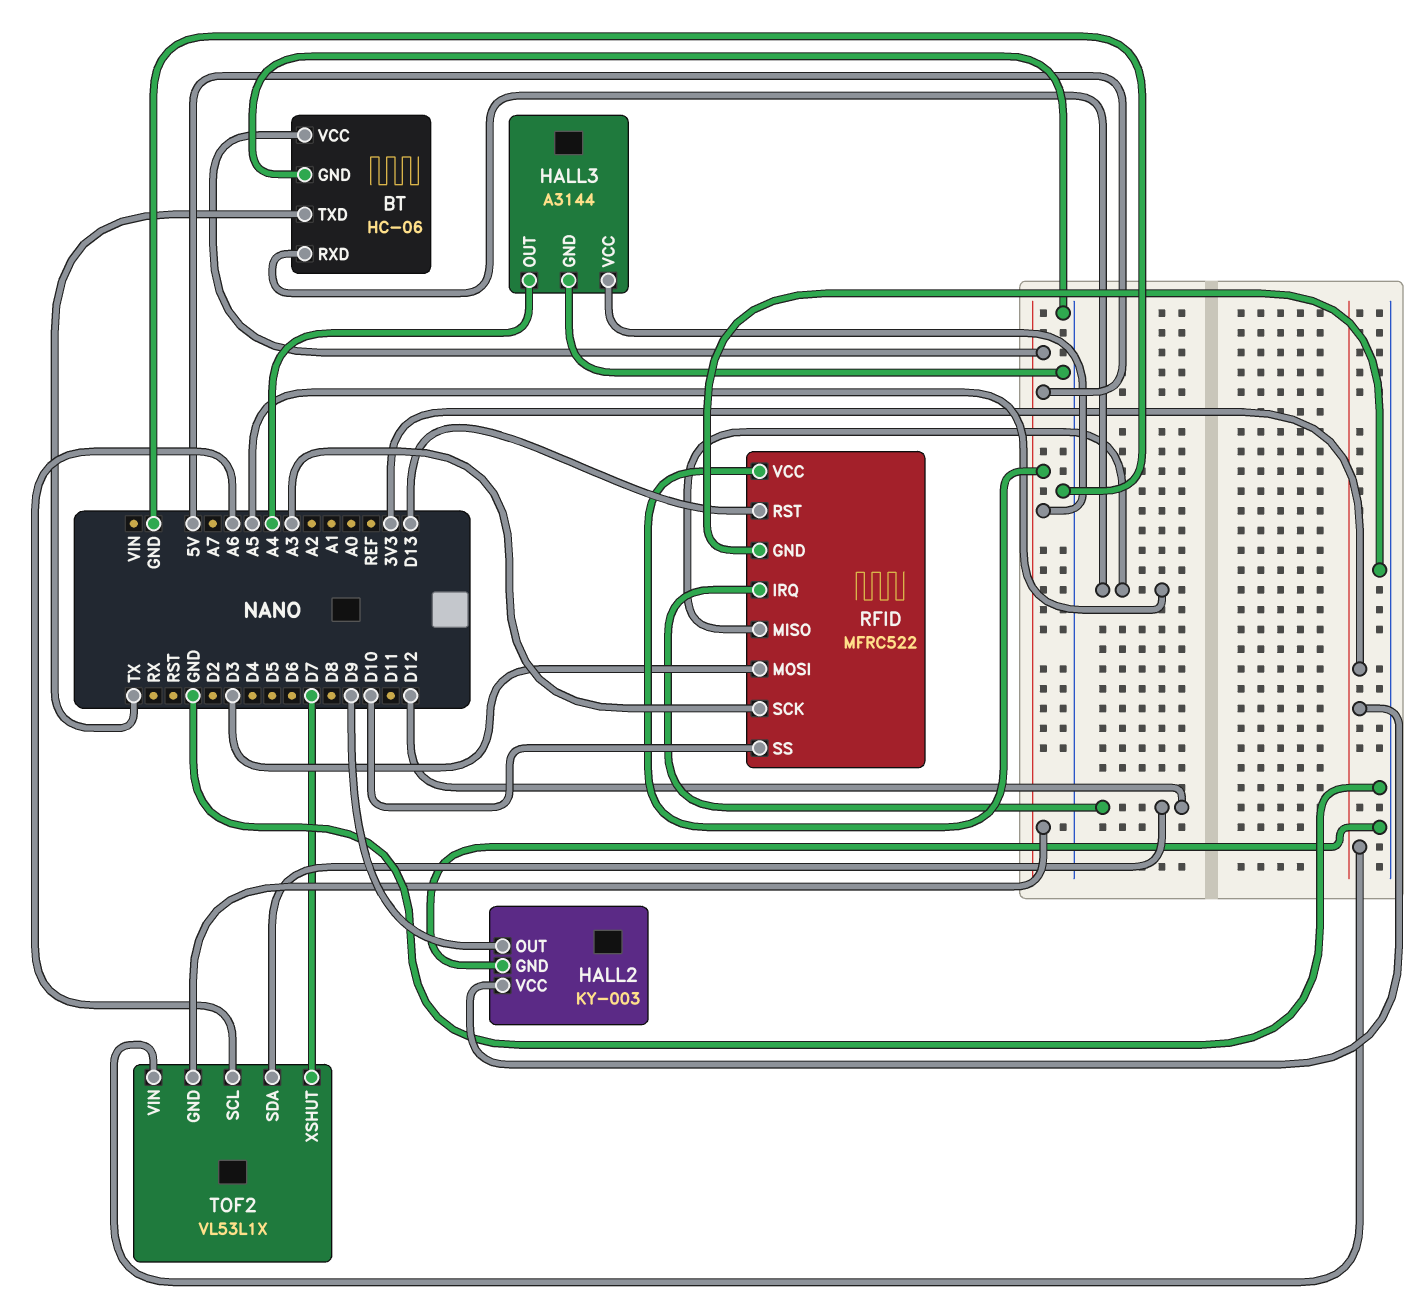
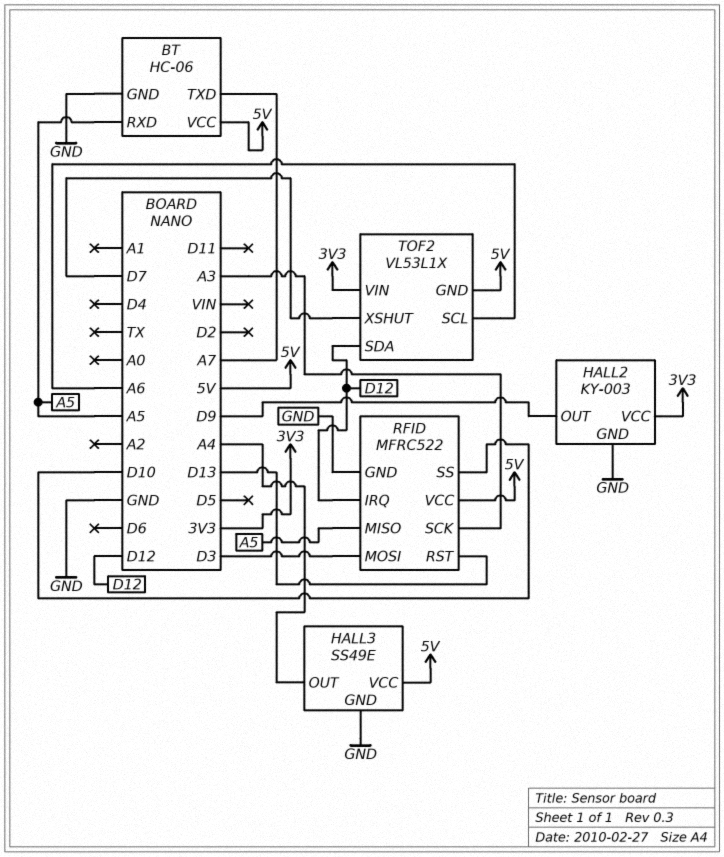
BT pin TXD: TX -> A7
HALL3: A3144 -> SS49E

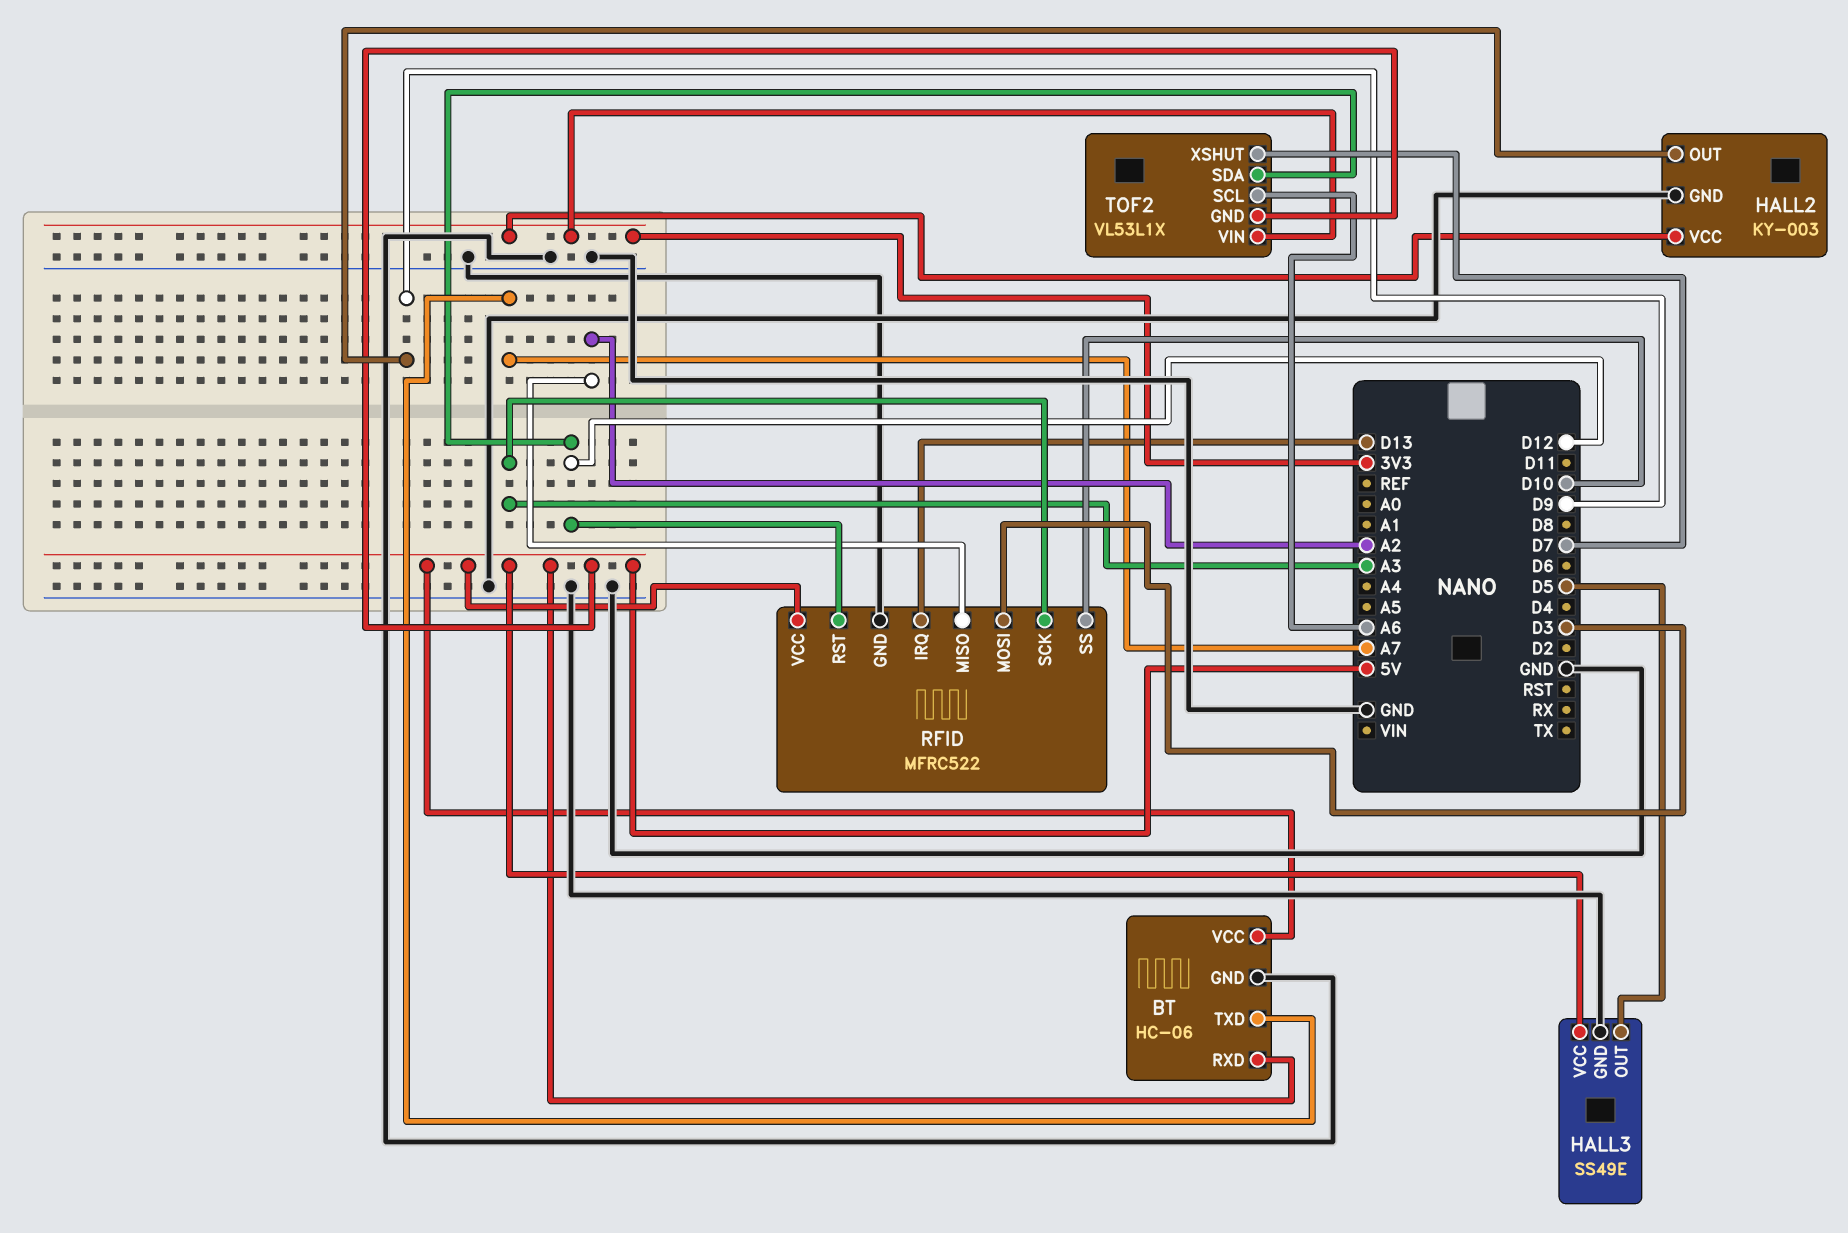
BT pin RXD: A5 -> 5V
HALL3 pin OUT: A4 -> D5
RFID pin IRQ: D12 -> D13
RFID pin MISO: A5 -> A2
RFID pin RST: D13 -> D12

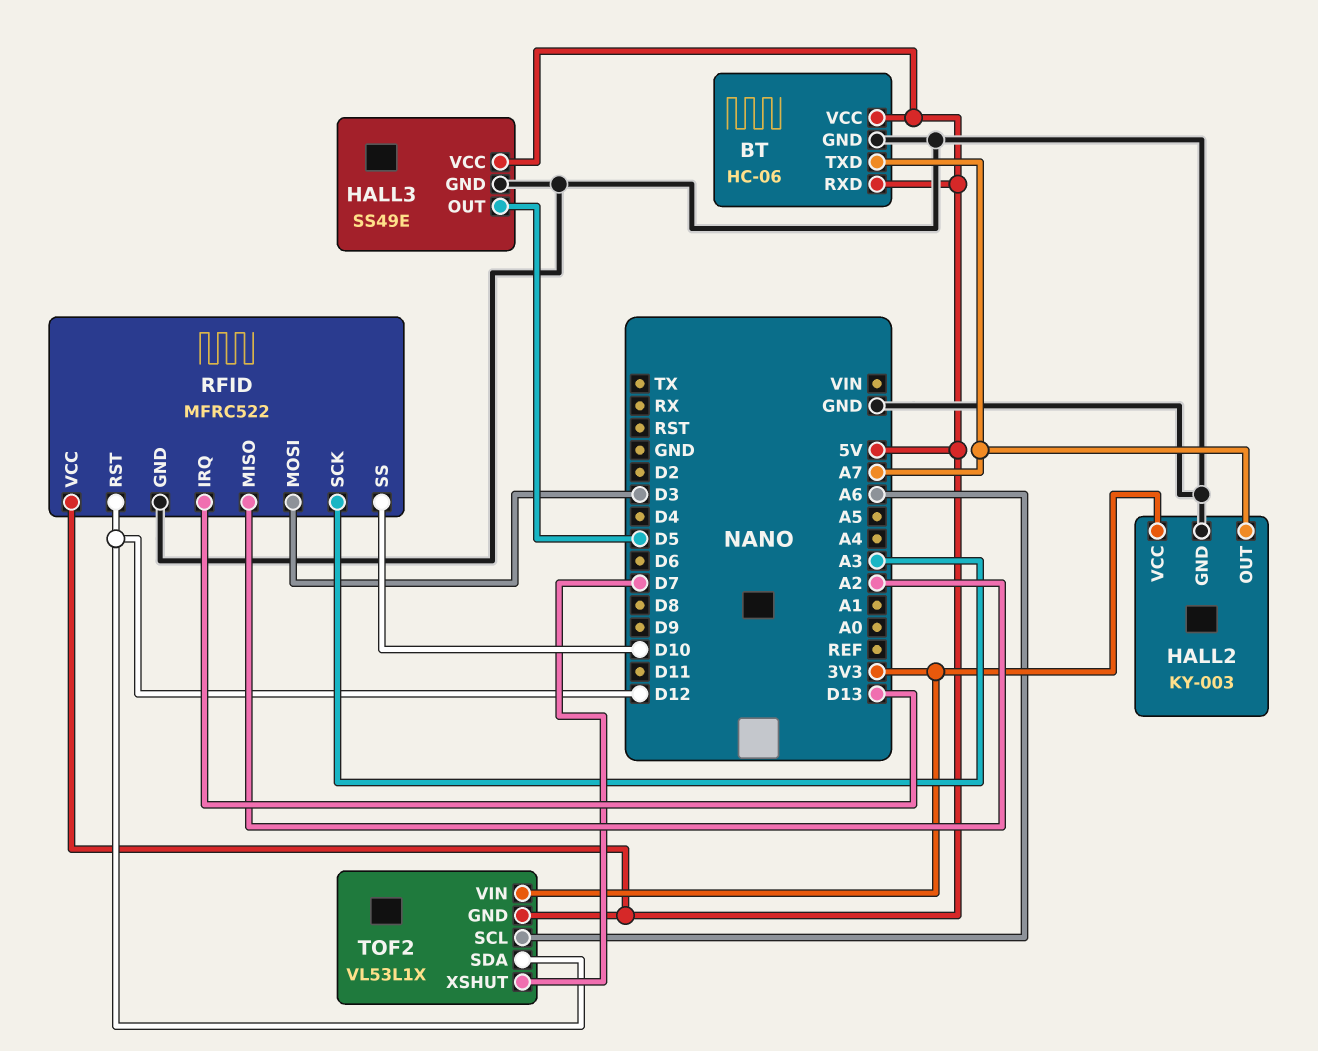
HALL2 pin OUT: D9 -> A7

